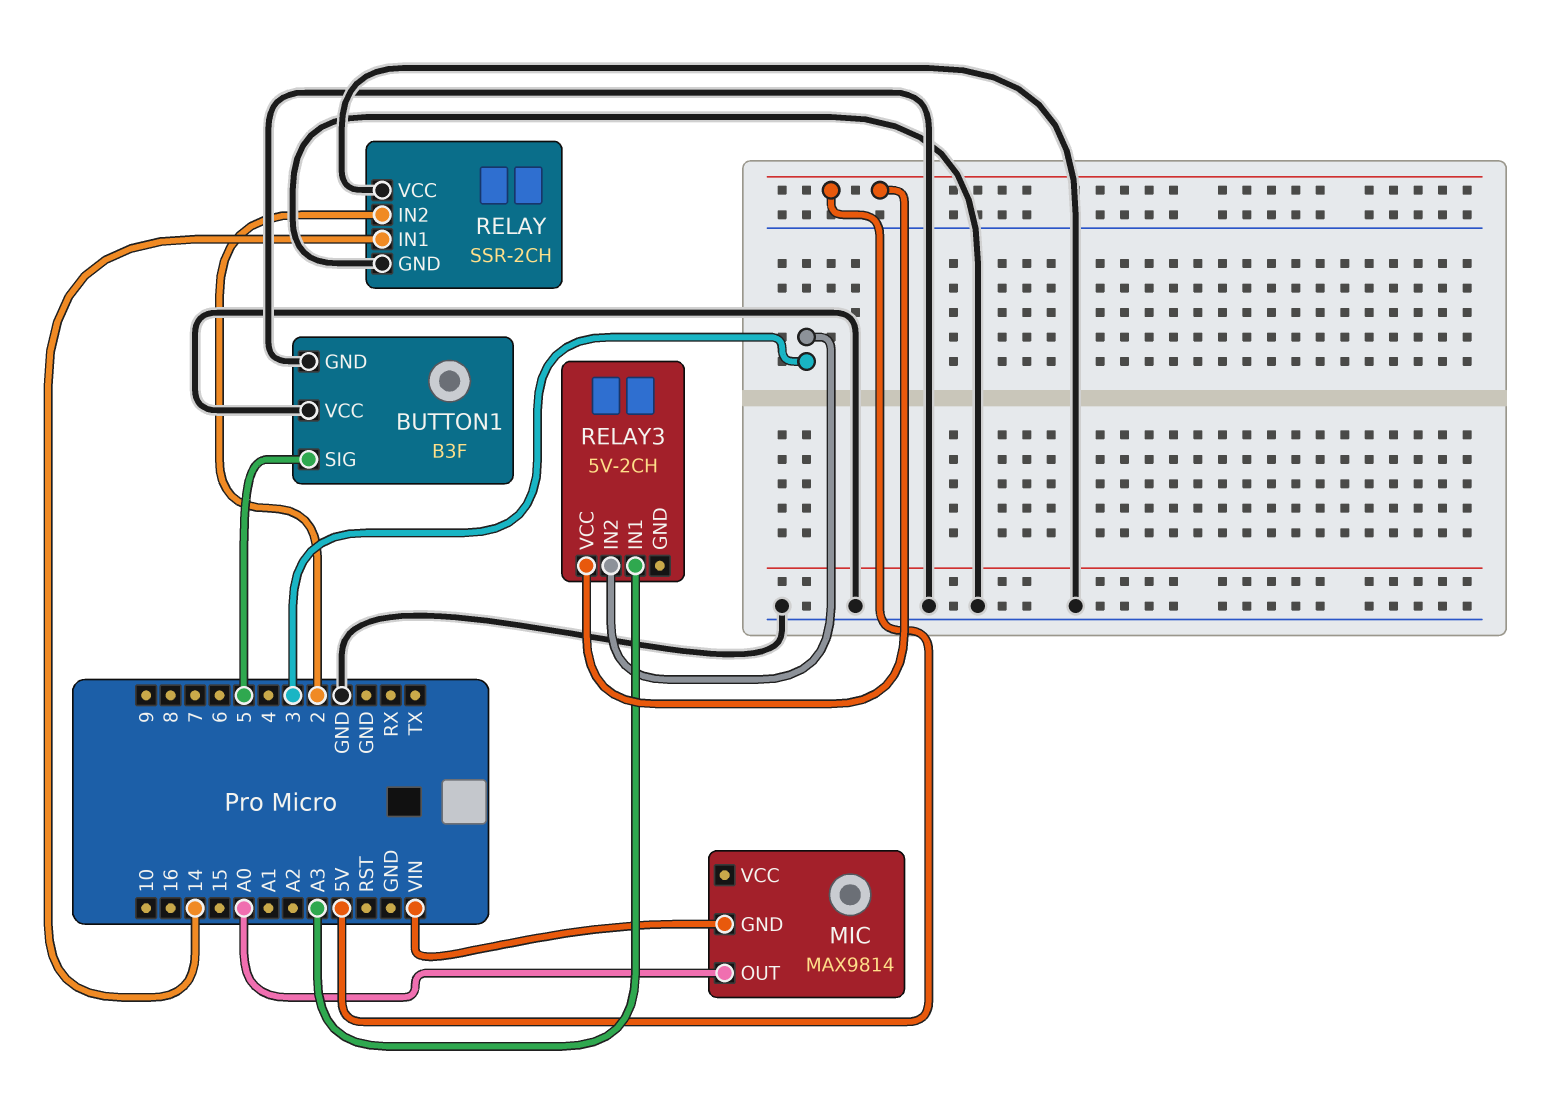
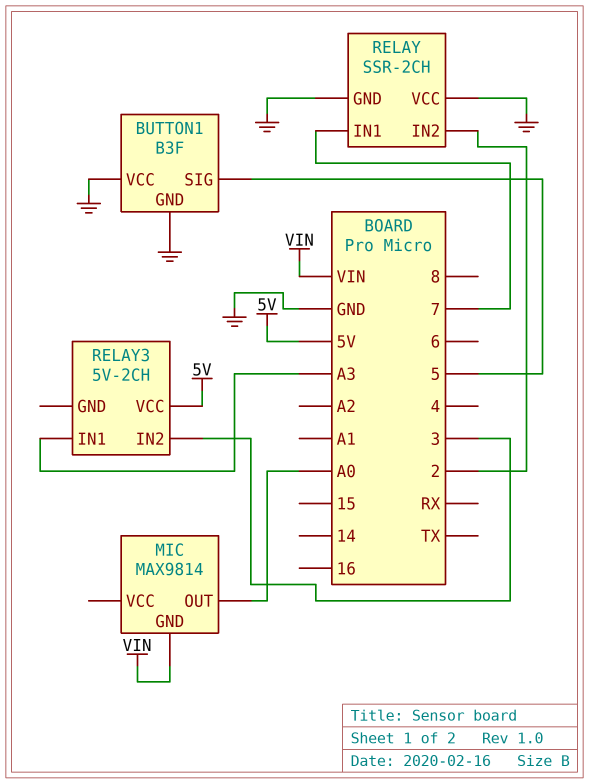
RELAY pin IN1: 14 -> 7

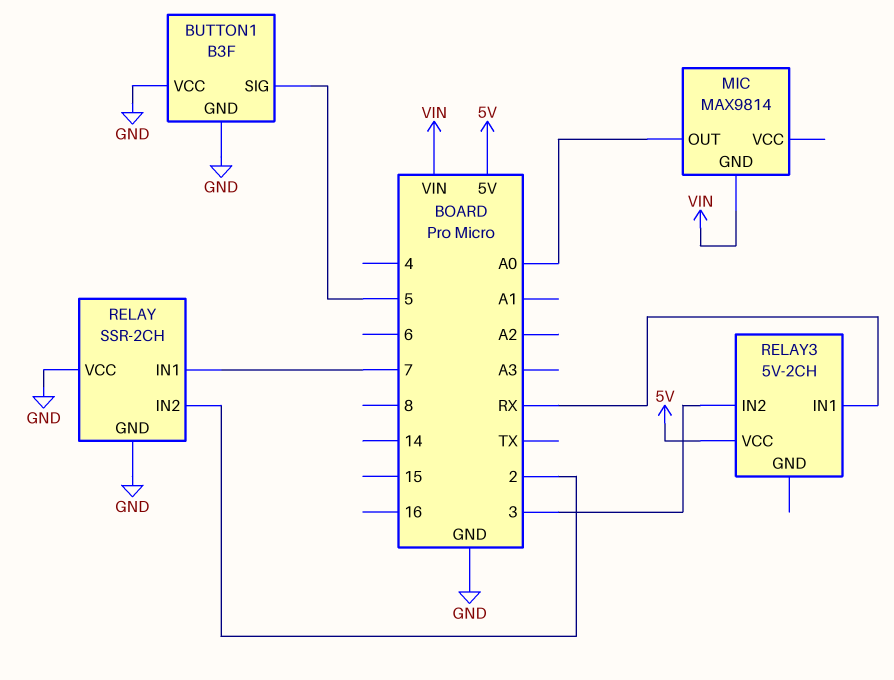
RELAY3 pin IN1: A3 -> RX

